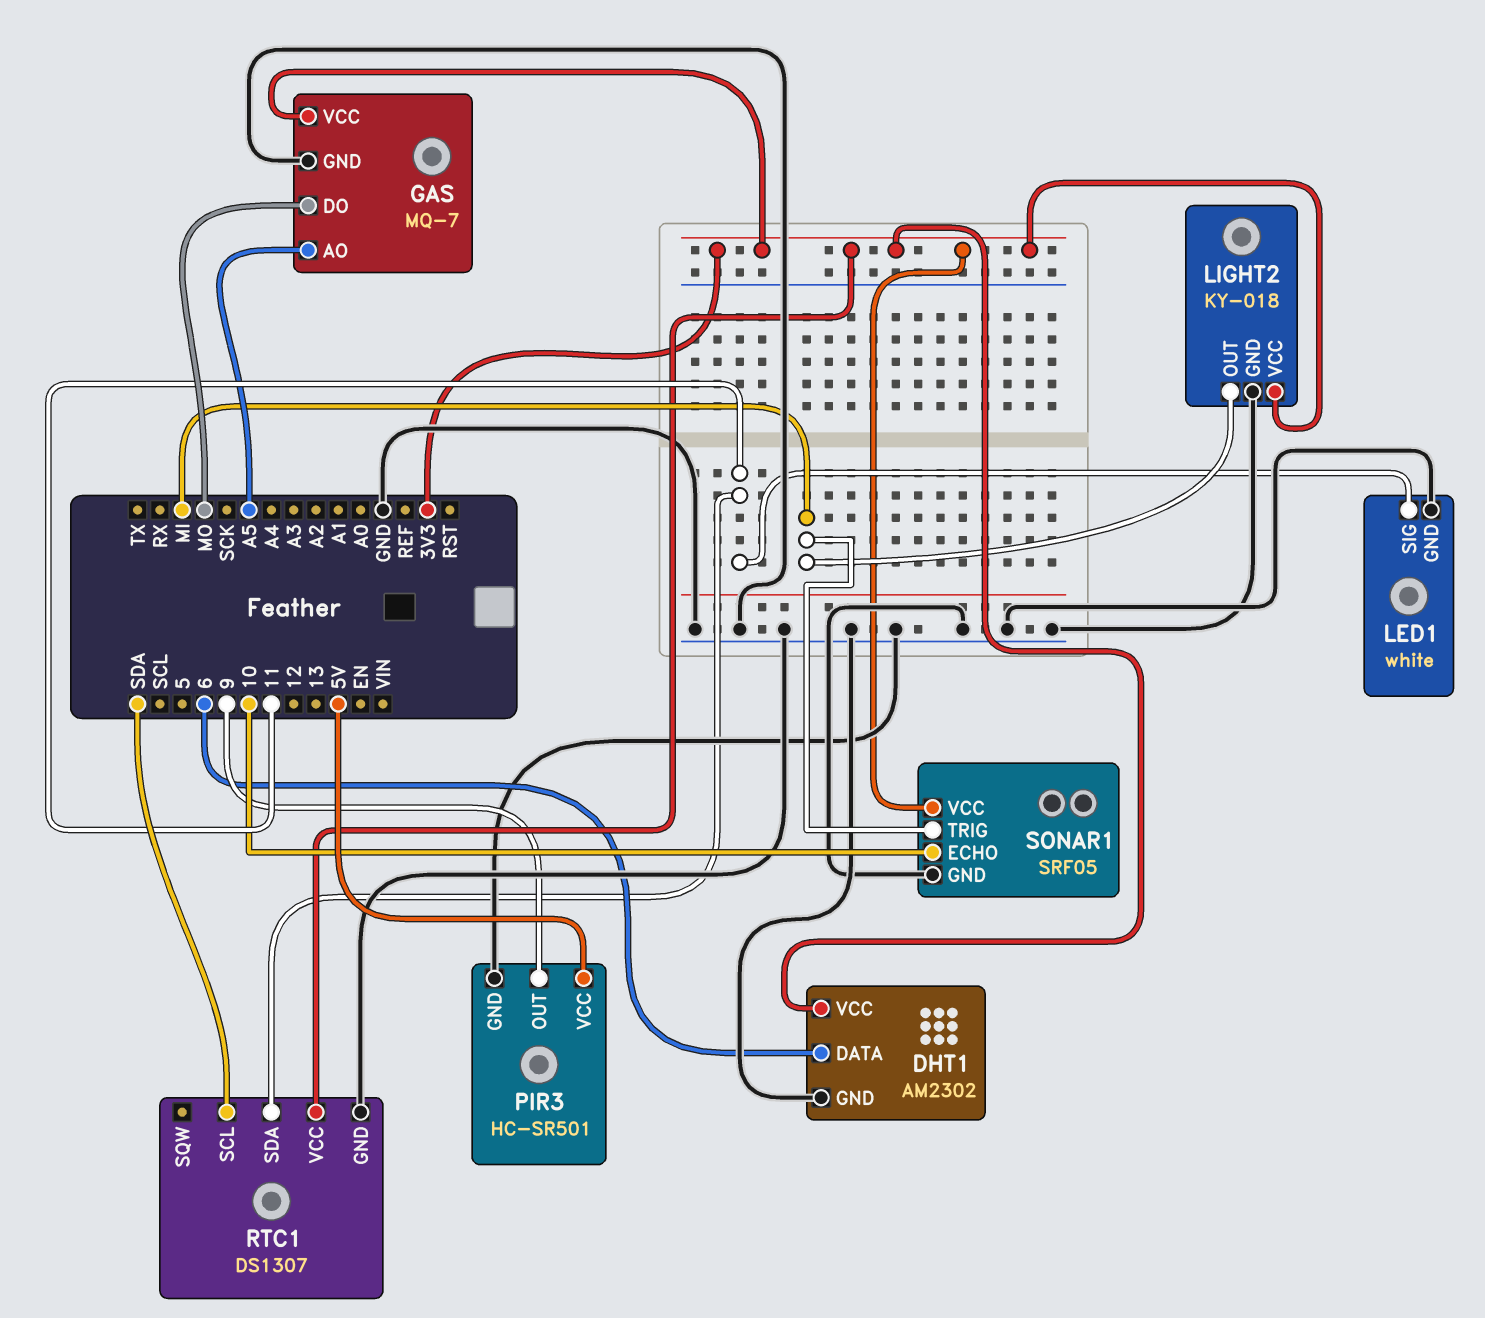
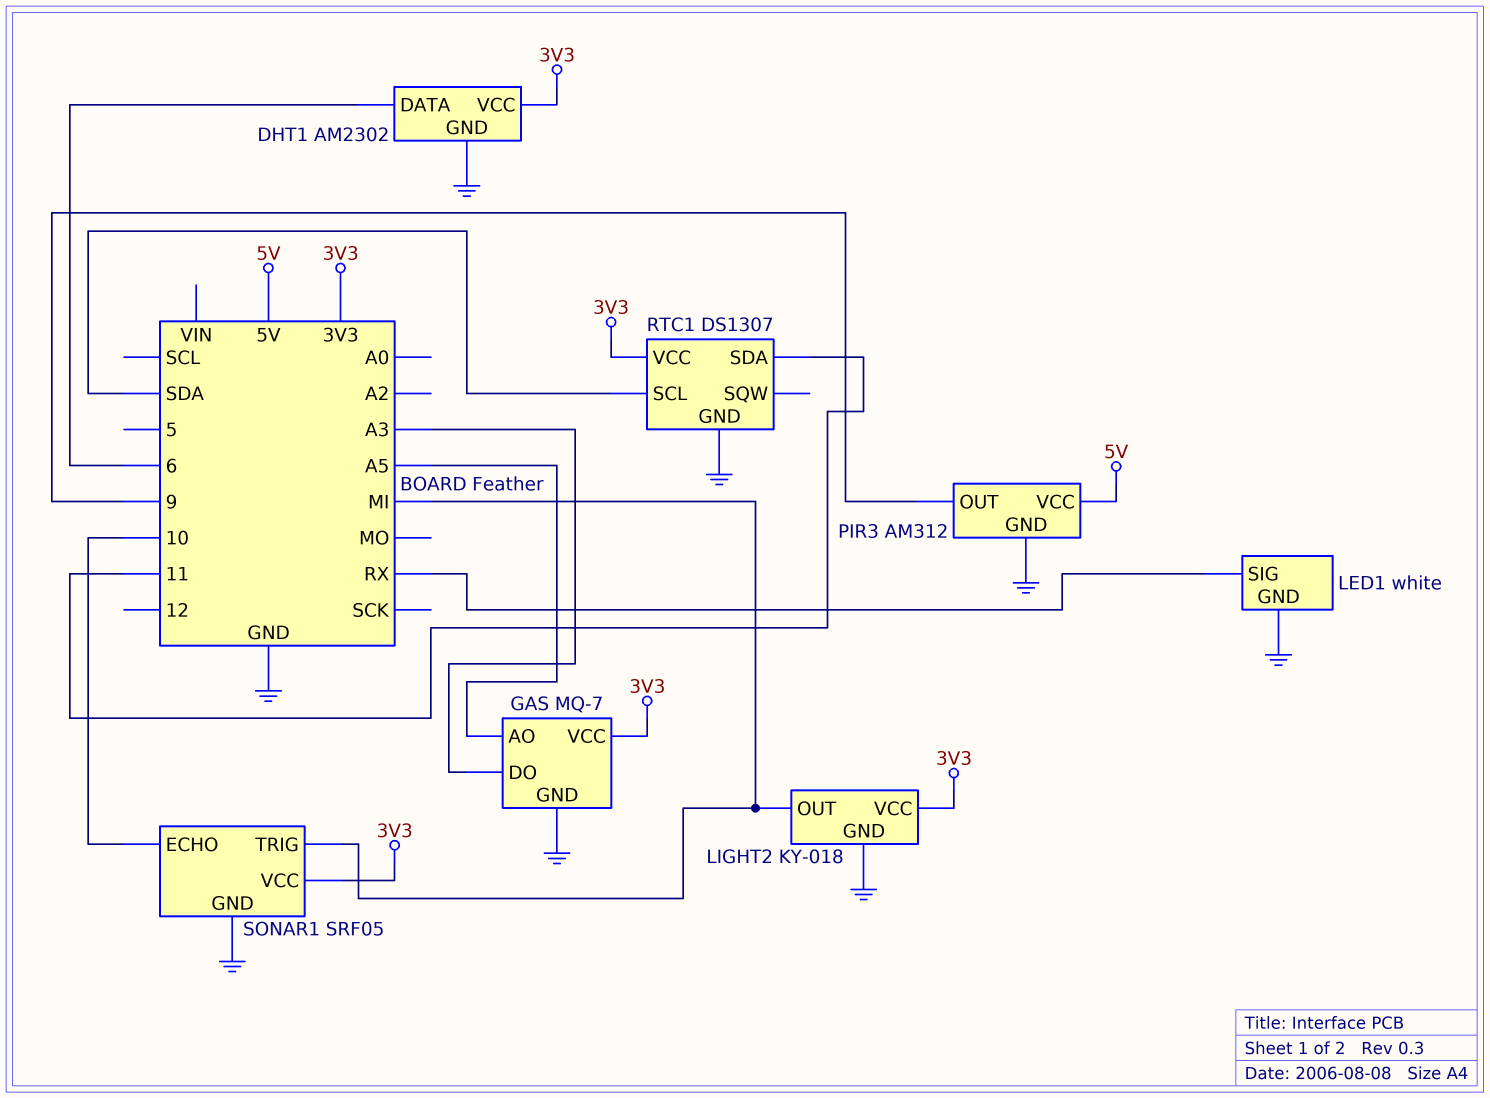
GAS pin DO: MO -> A3
LED1 pin SIG: 11 -> RX
PIR3: HC-SR501 -> AM312

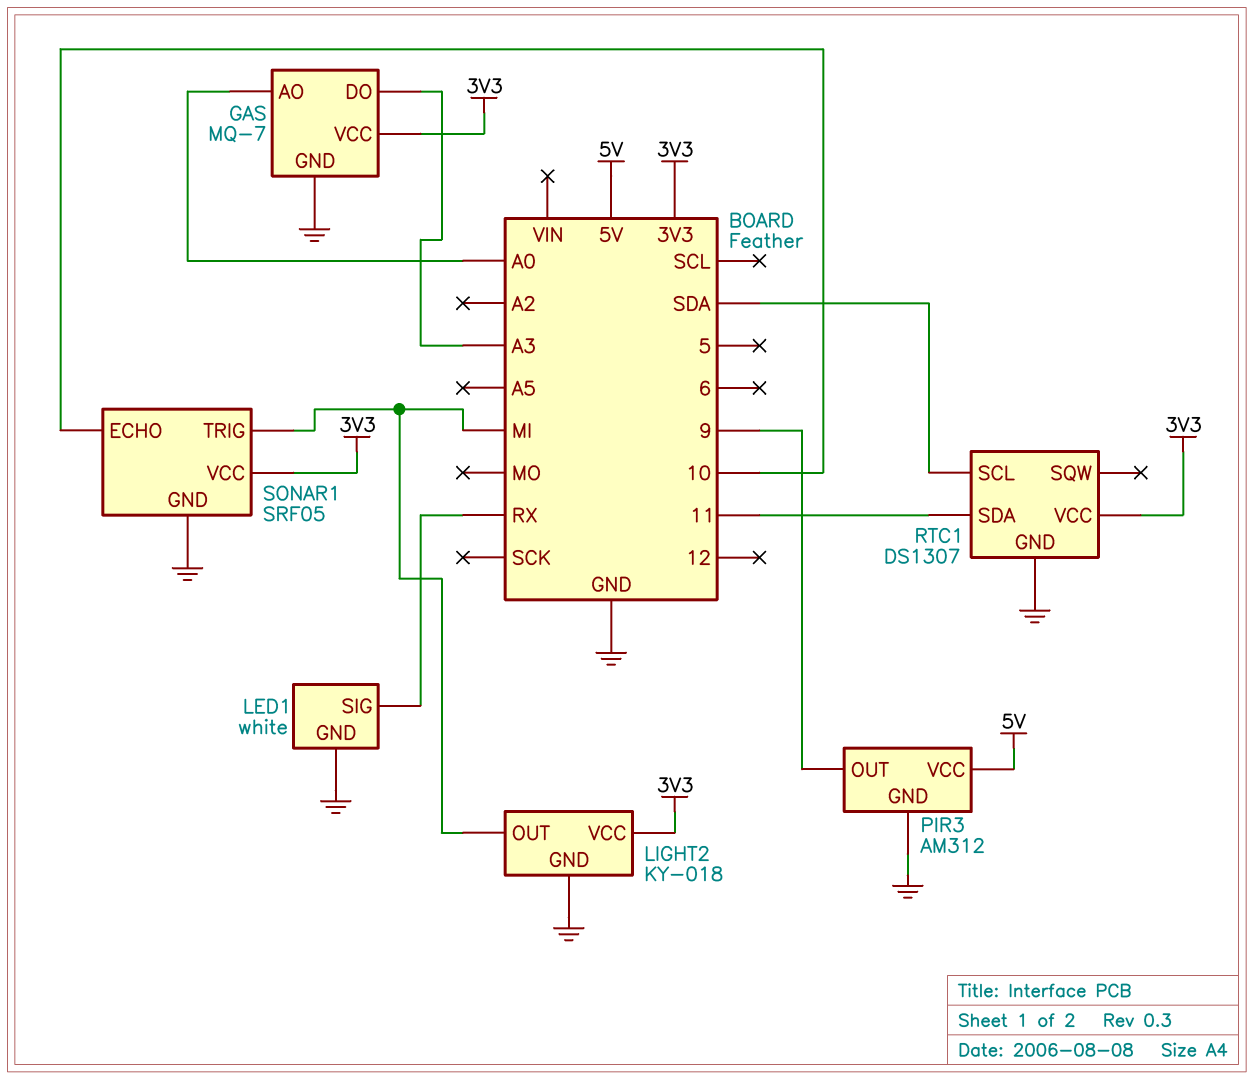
DHT1: AM2302 -> none
DHT1 pin DATA: 6 -> none
DHT1 pin GND: GND -> none
DHT1 pin VCC: 3V3 -> none
GAS pin AO: A5 -> A0

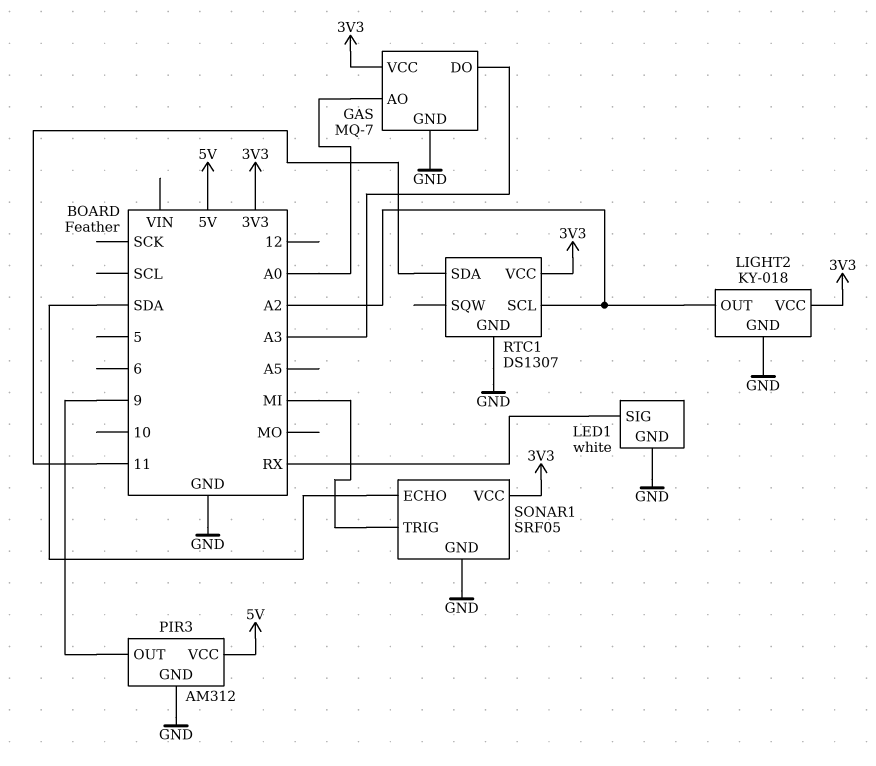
LIGHT2 pin OUT: MI -> A2
RTC1 pin SCL: SDA -> A2
SONAR1 pin ECHO: 10 -> SDA

